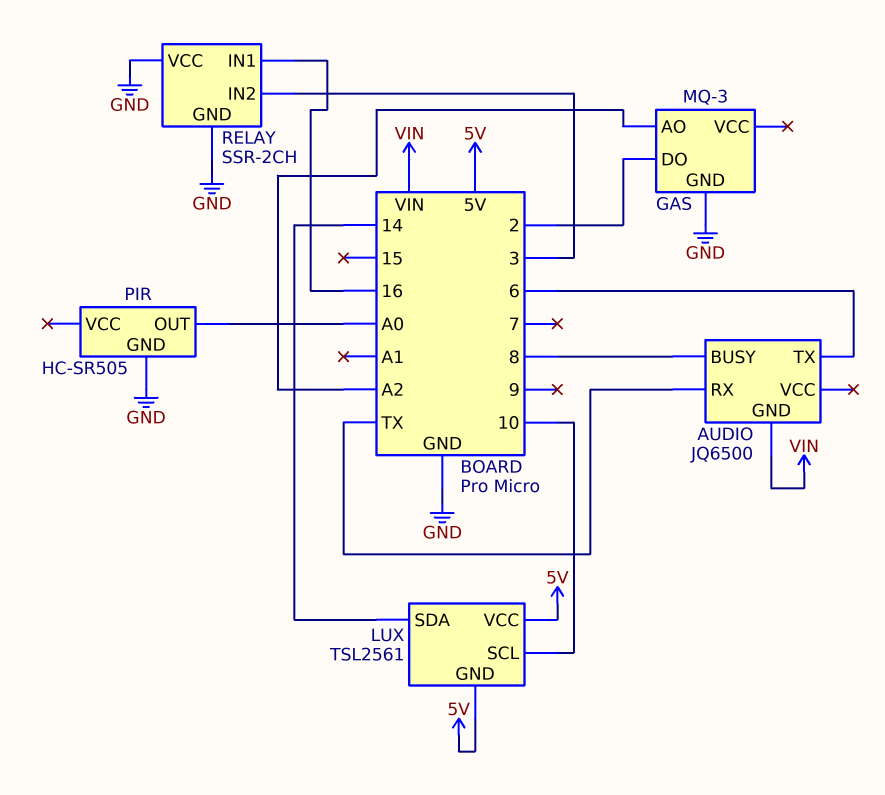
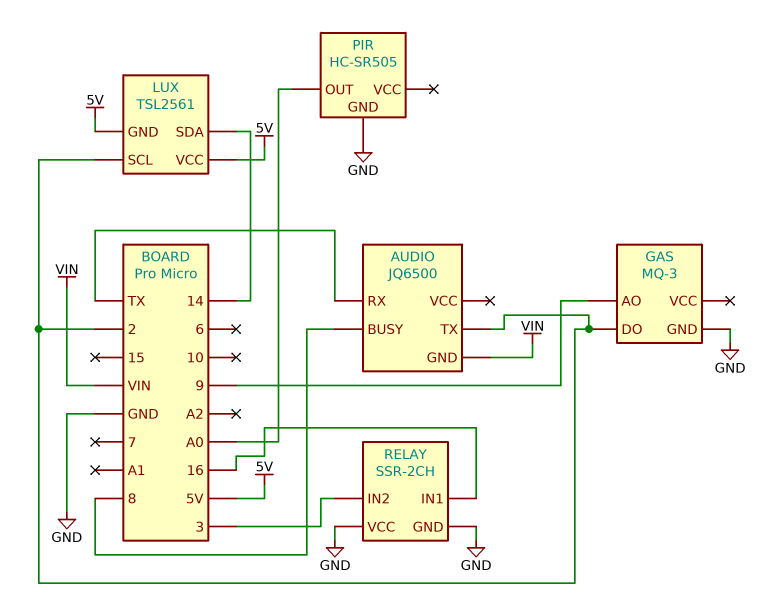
AUDIO pin TX: 6 -> 2
GAS pin AO: A2 -> 9
LUX pin SCL: 10 -> 2

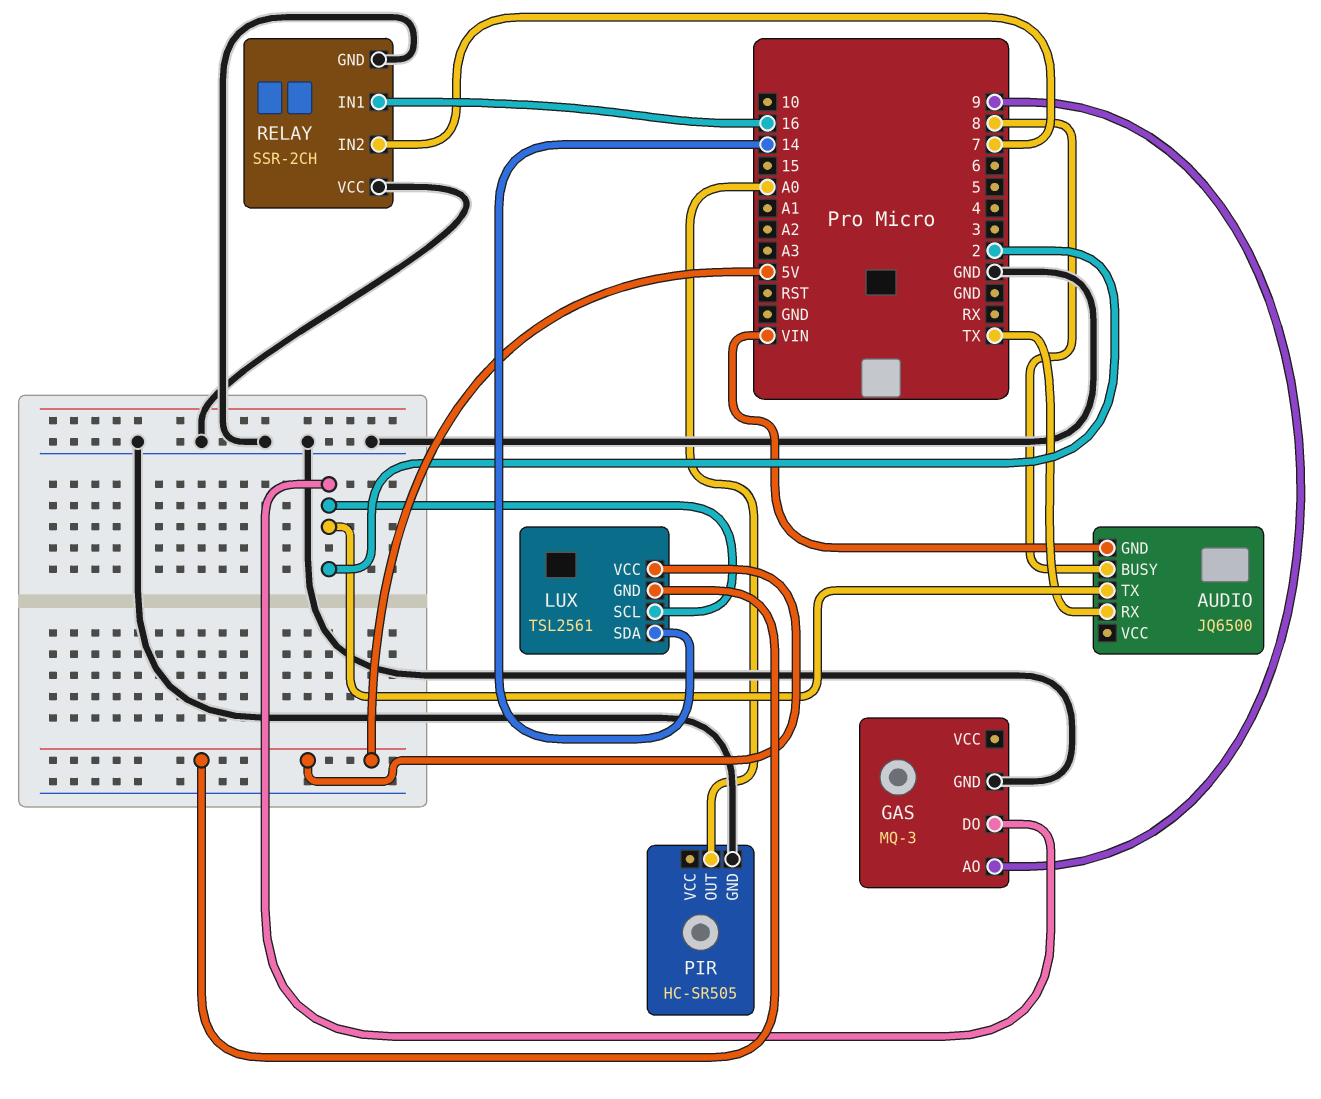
RELAY pin IN2: 3 -> 7

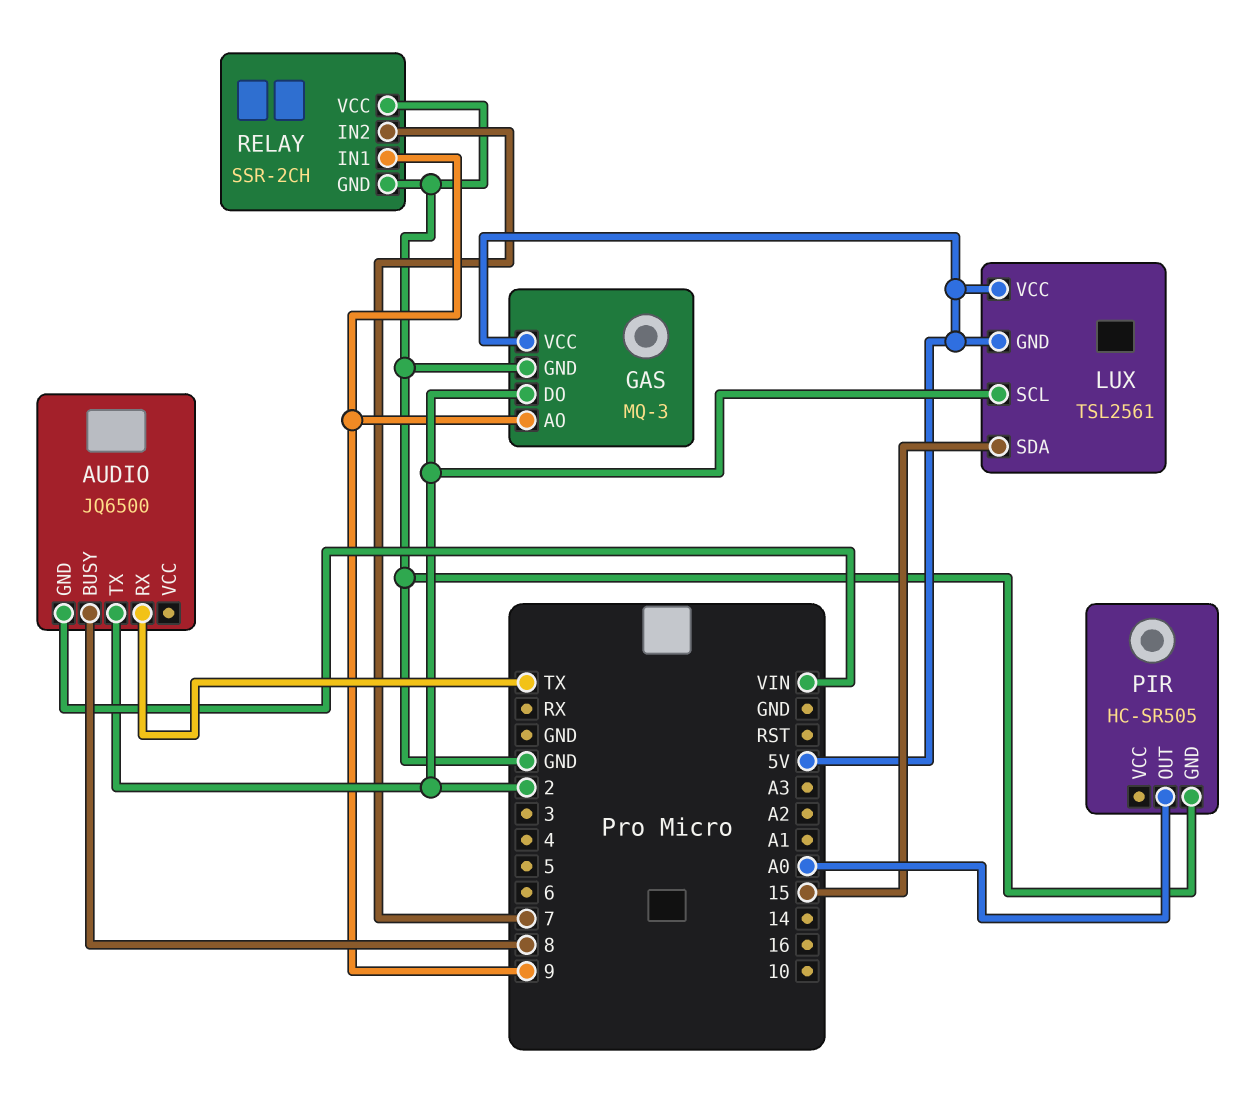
GAS pin VCC: none -> 5V
LUX pin SDA: 14 -> 15
RELAY pin IN1: 16 -> 9

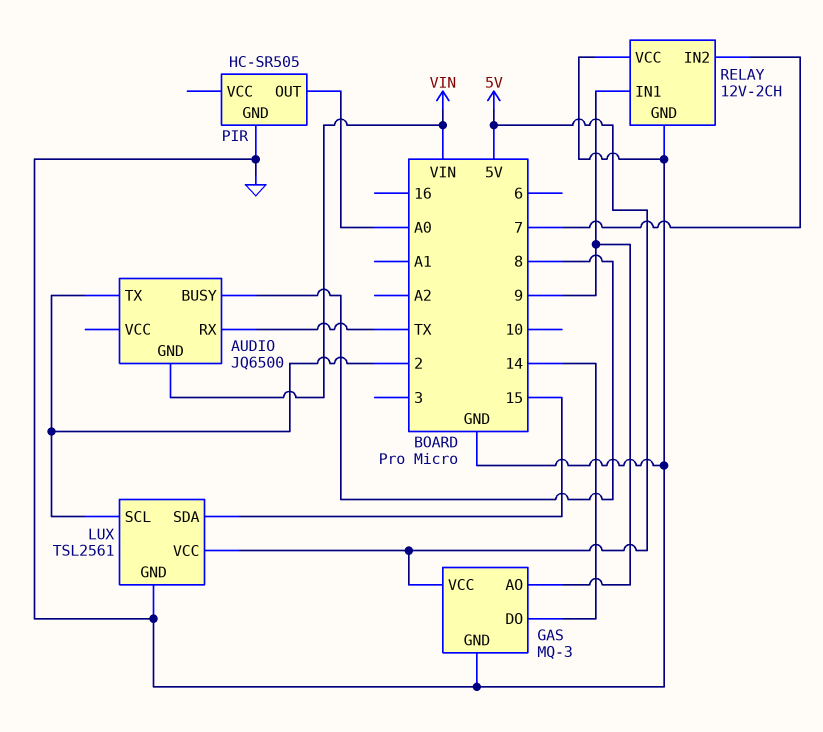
GAS pin DO: 2 -> 14
LUX pin GND: 5V -> GND
RELAY: SSR-2CH -> 12V-2CH

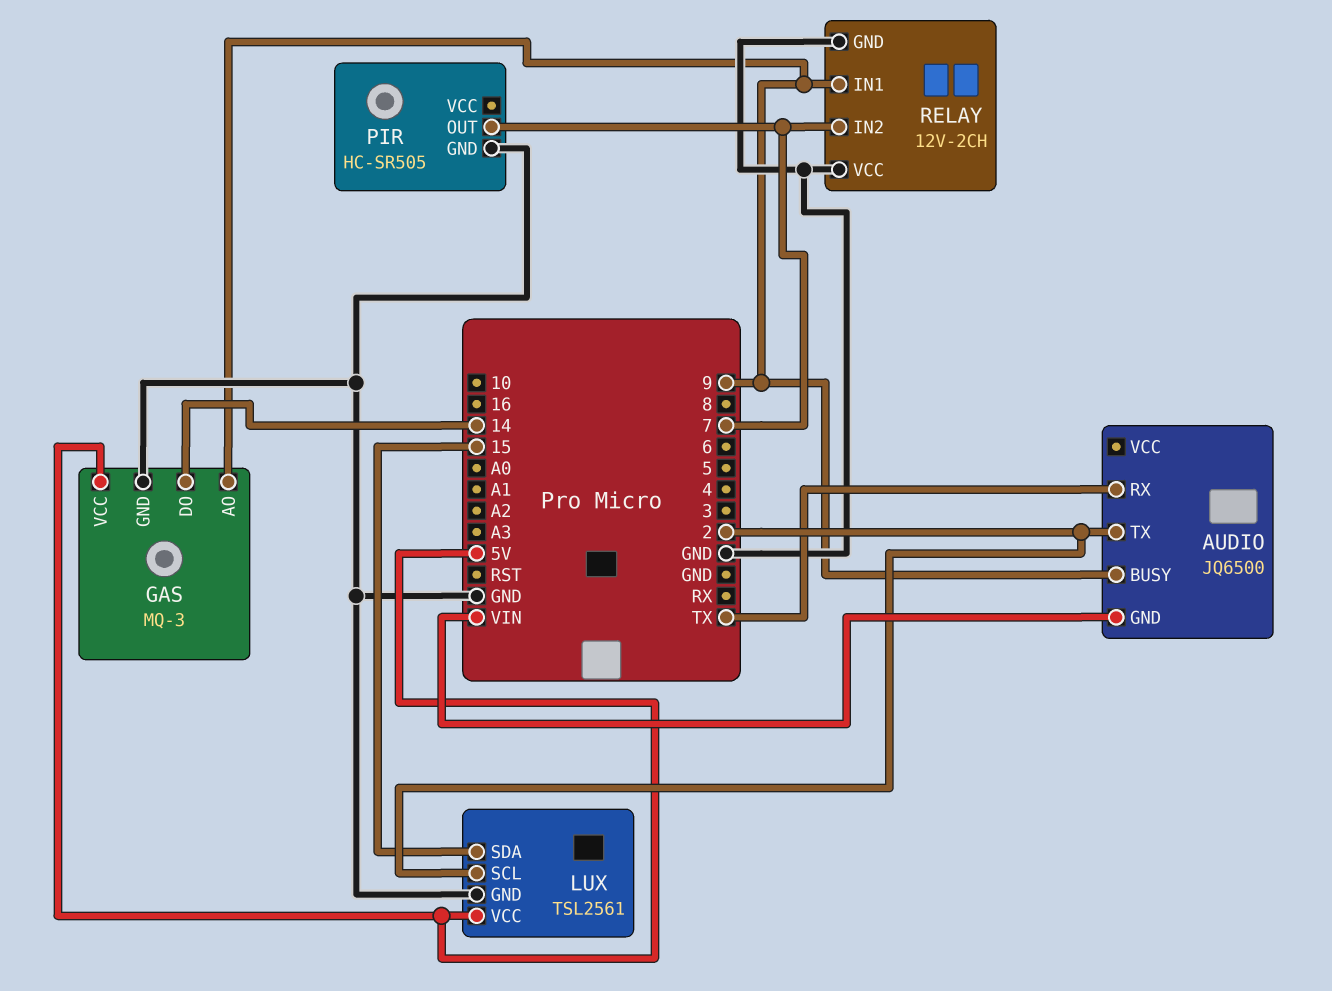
AUDIO pin BUSY: 8 -> 9
PIR pin OUT: A0 -> 7

